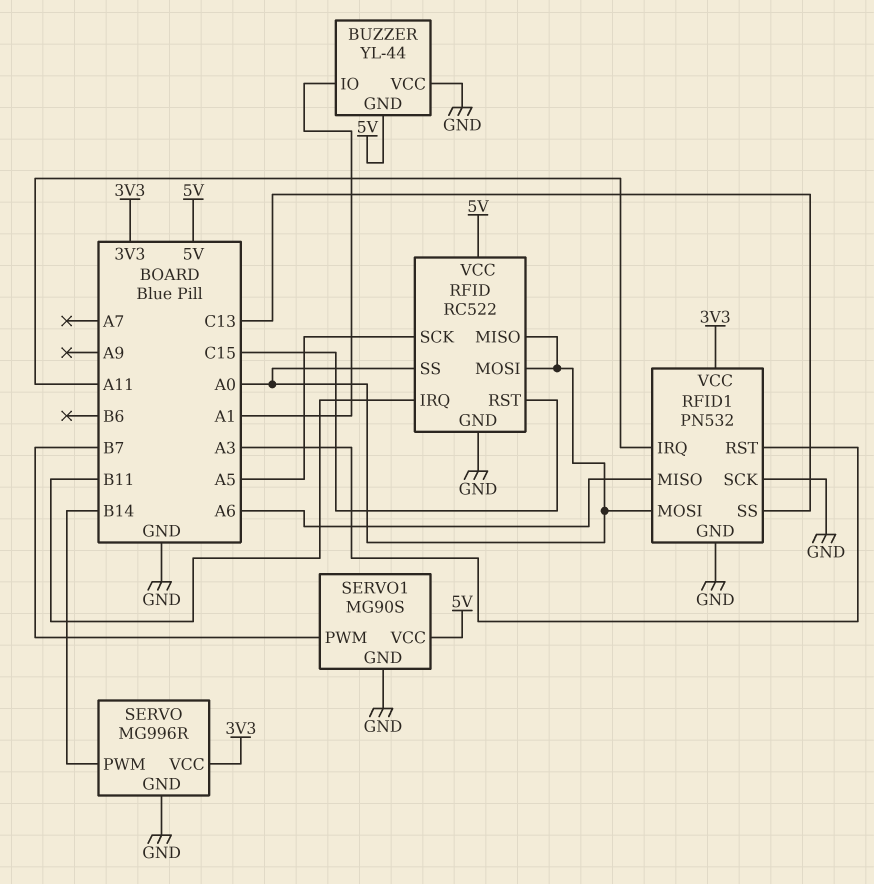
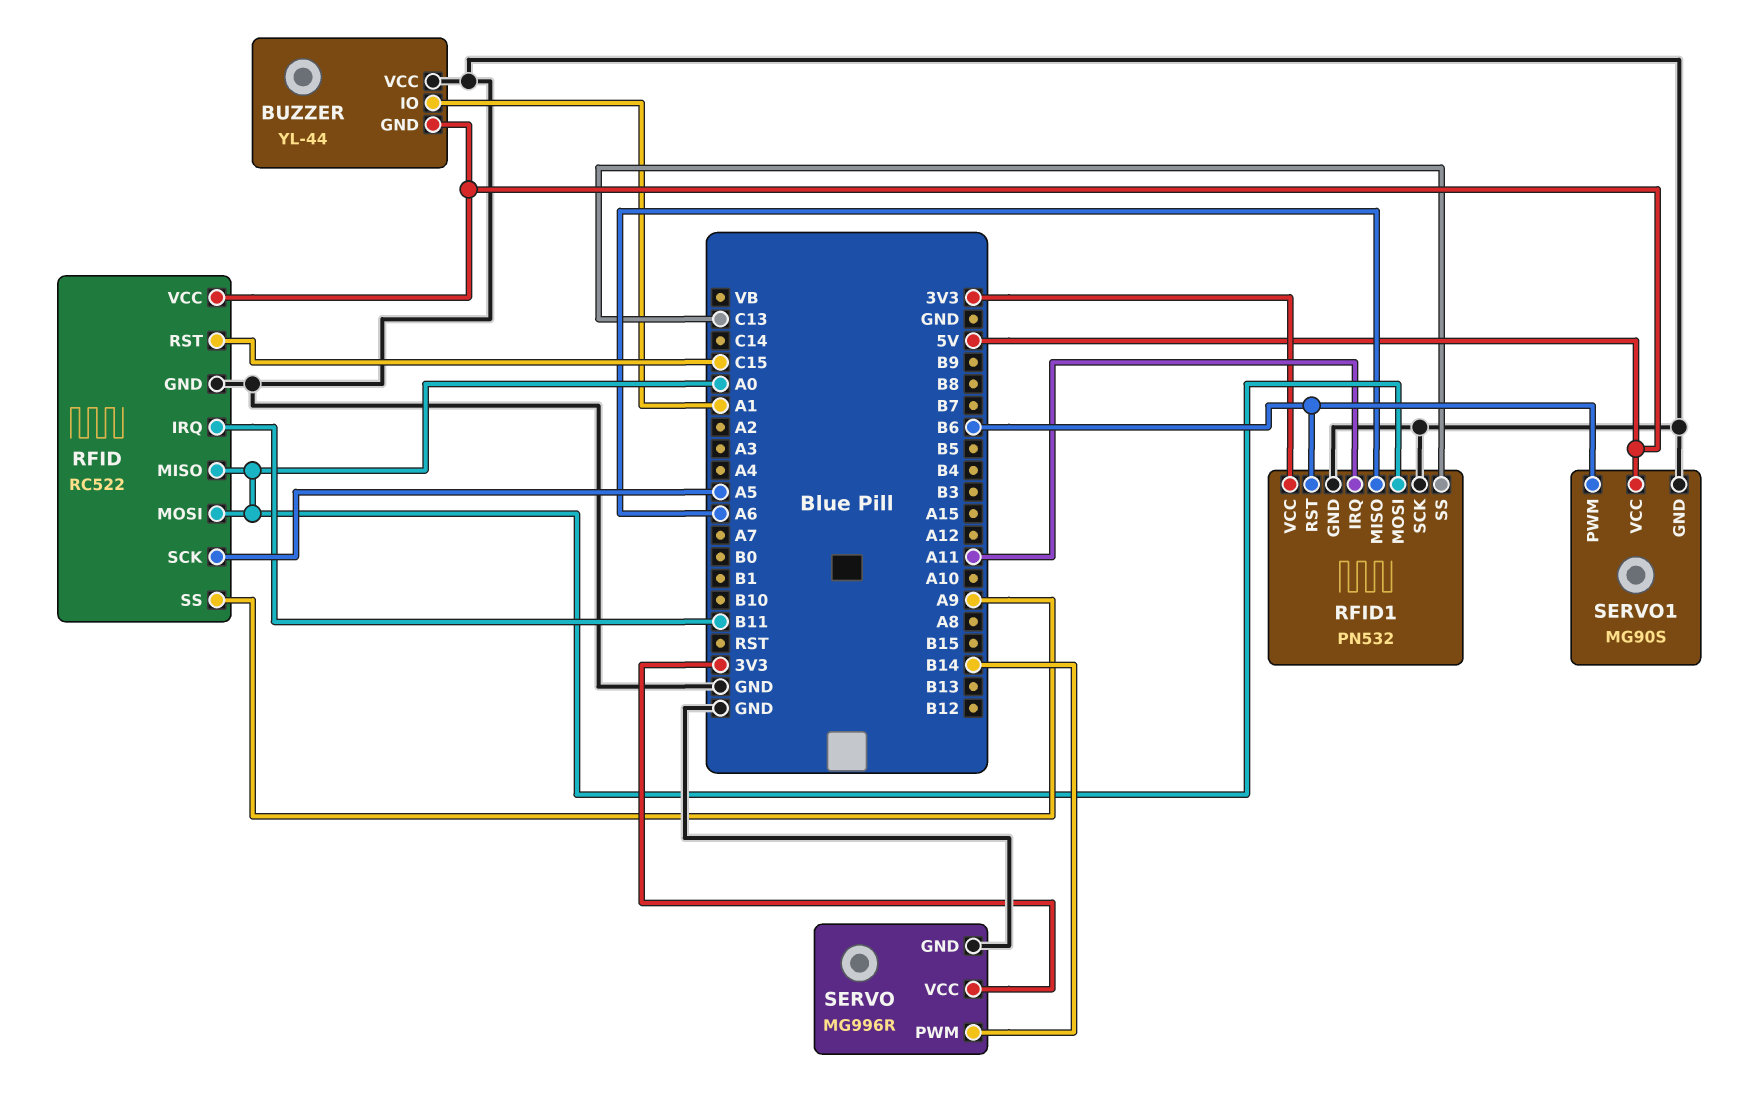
RFID pin SS: A0 -> A9
RFID1 pin RST: A3 -> B6
SERVO1 pin PWM: B7 -> B6

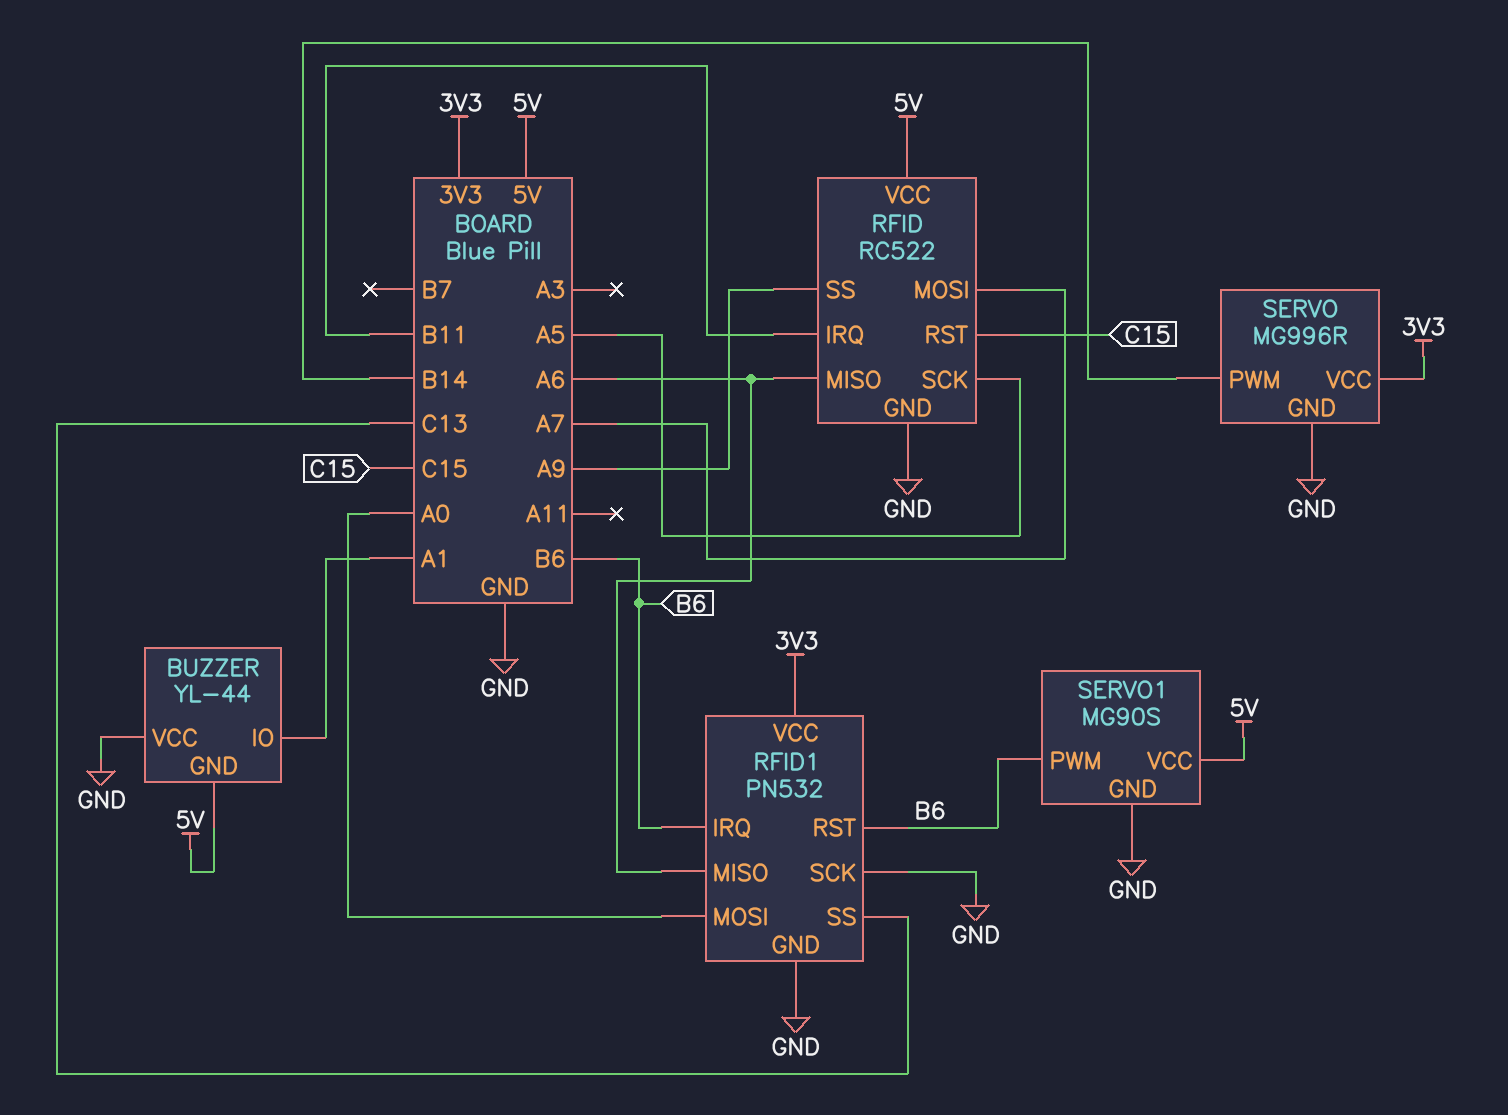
RFID pin MISO: A0 -> A6
RFID pin MOSI: A0 -> A7
RFID1 pin IRQ: A11 -> B6

